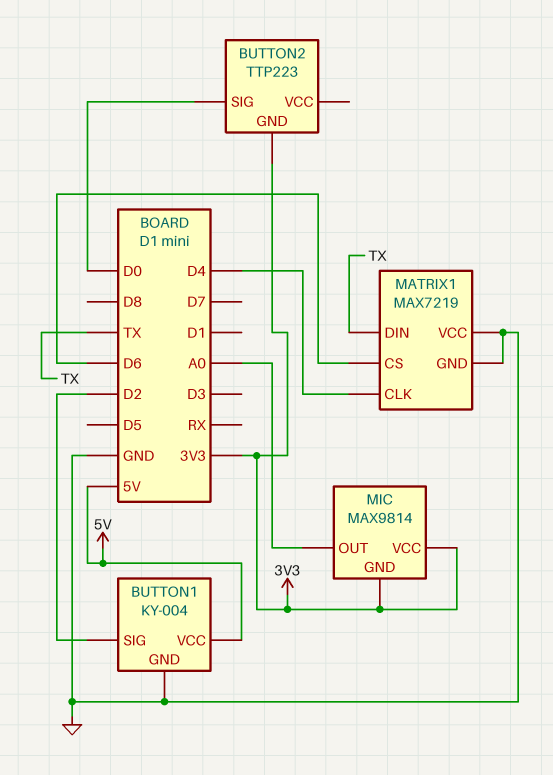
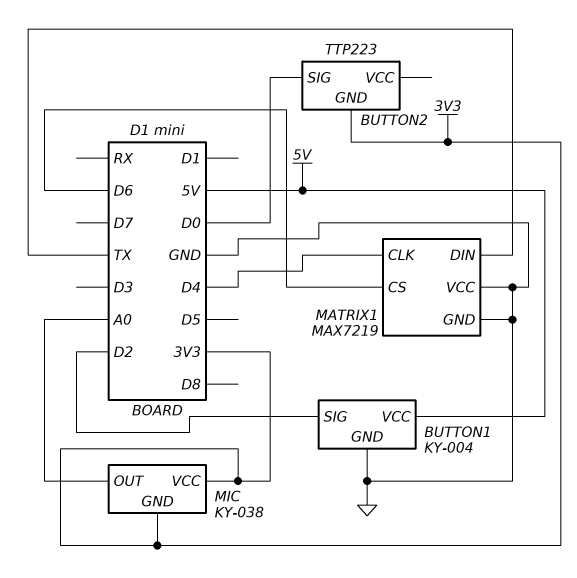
MIC: MAX9814 -> KY-038

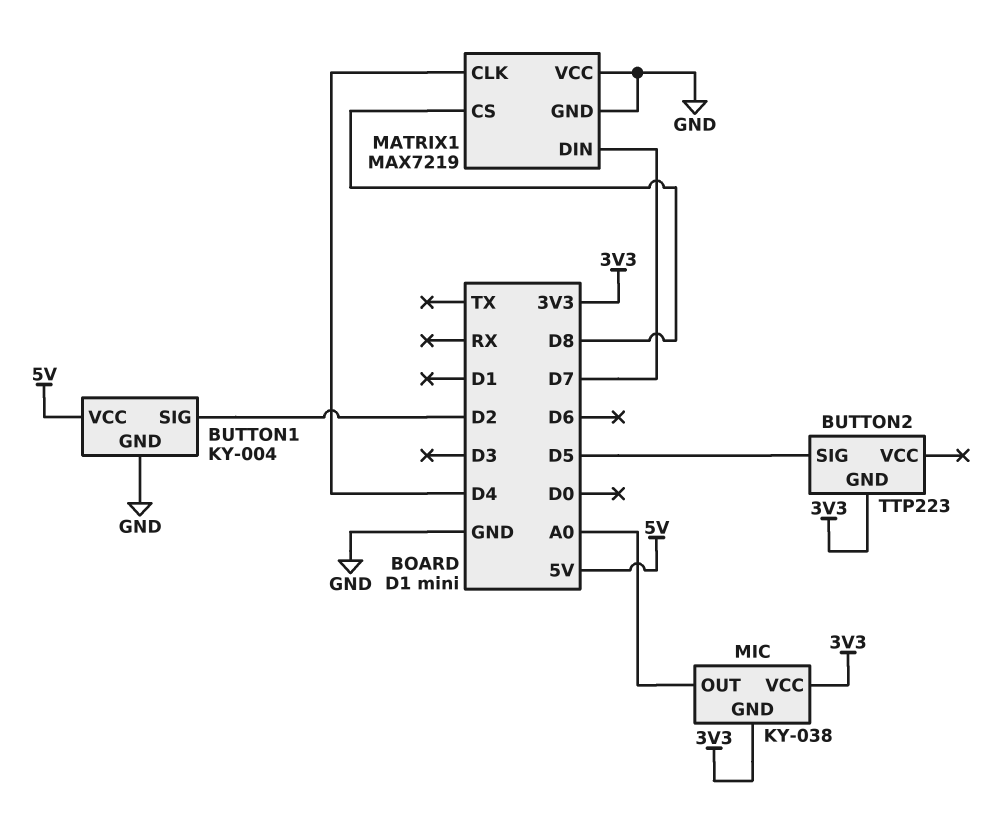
BUTTON2 pin SIG: D0 -> D5
MATRIX1 pin CS: D6 -> D8
MATRIX1 pin DIN: TX -> D7

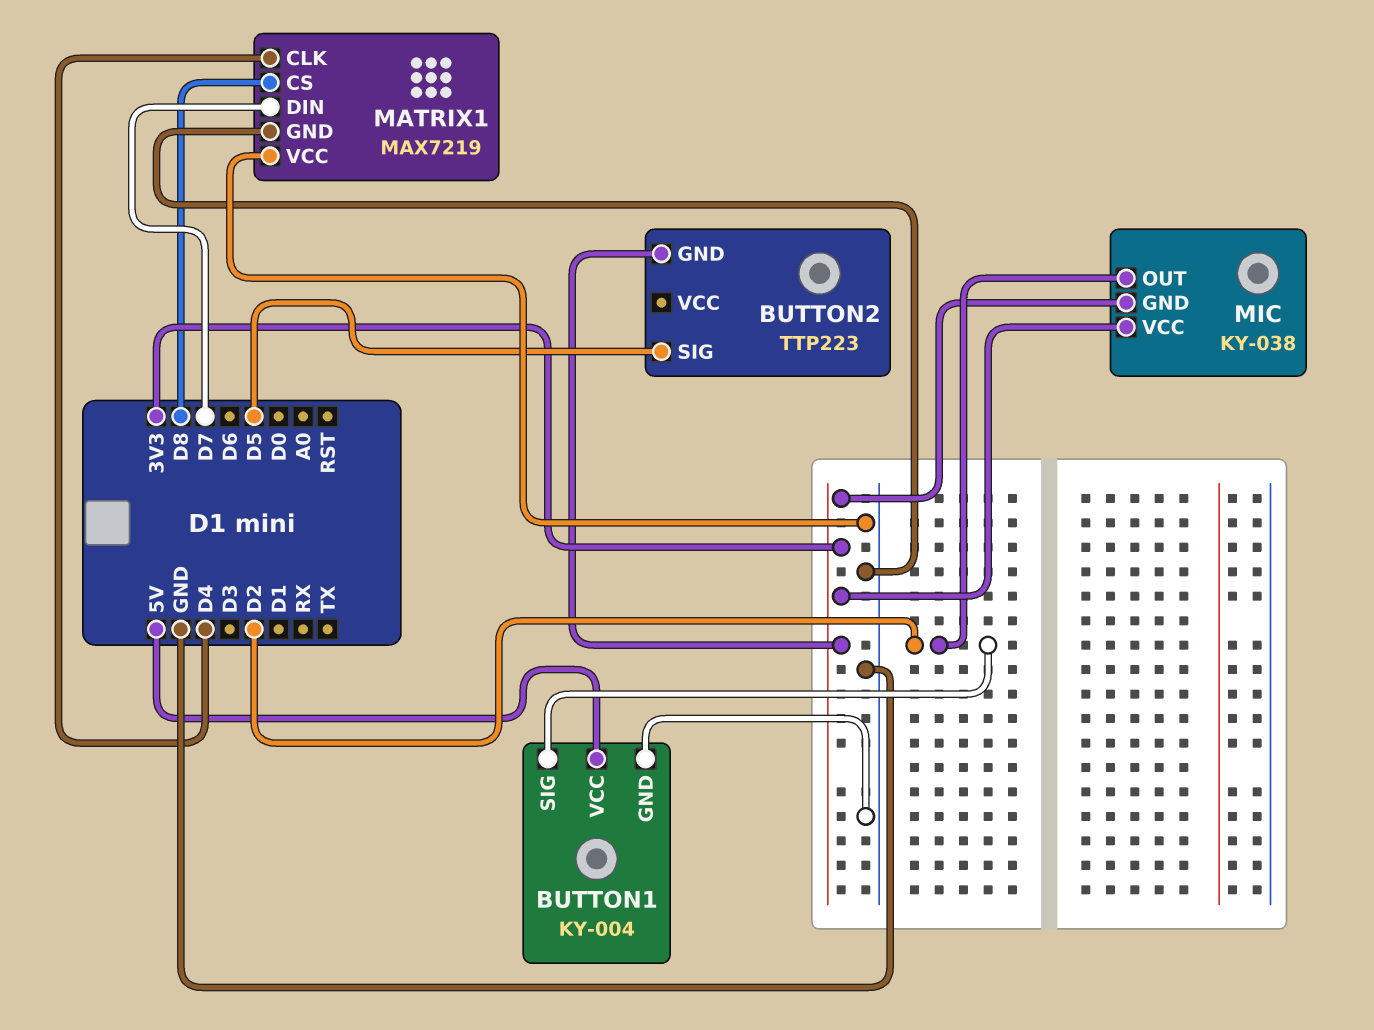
MIC pin OUT: A0 -> D2

